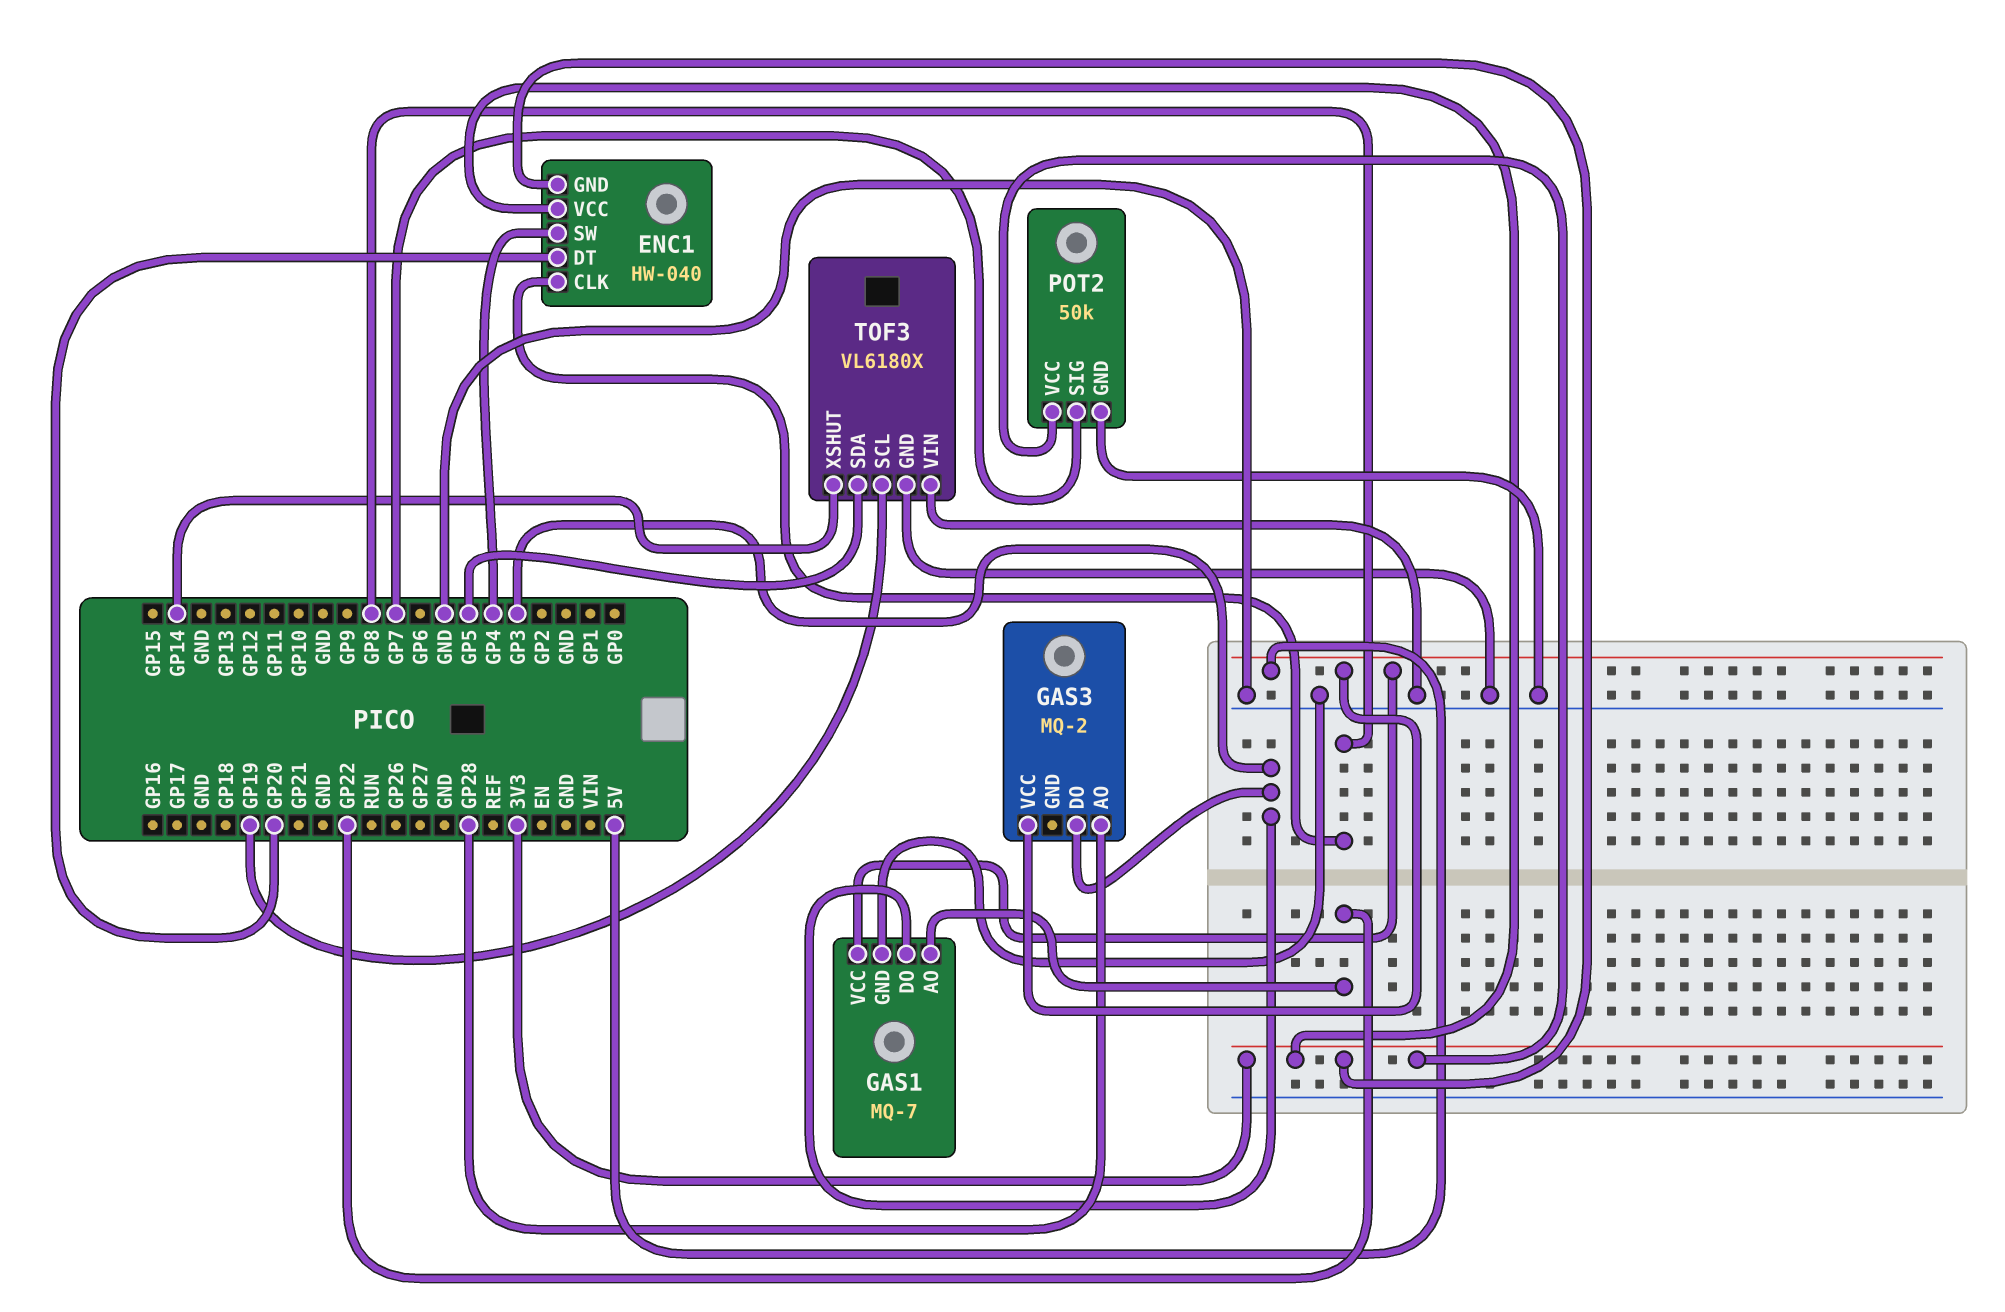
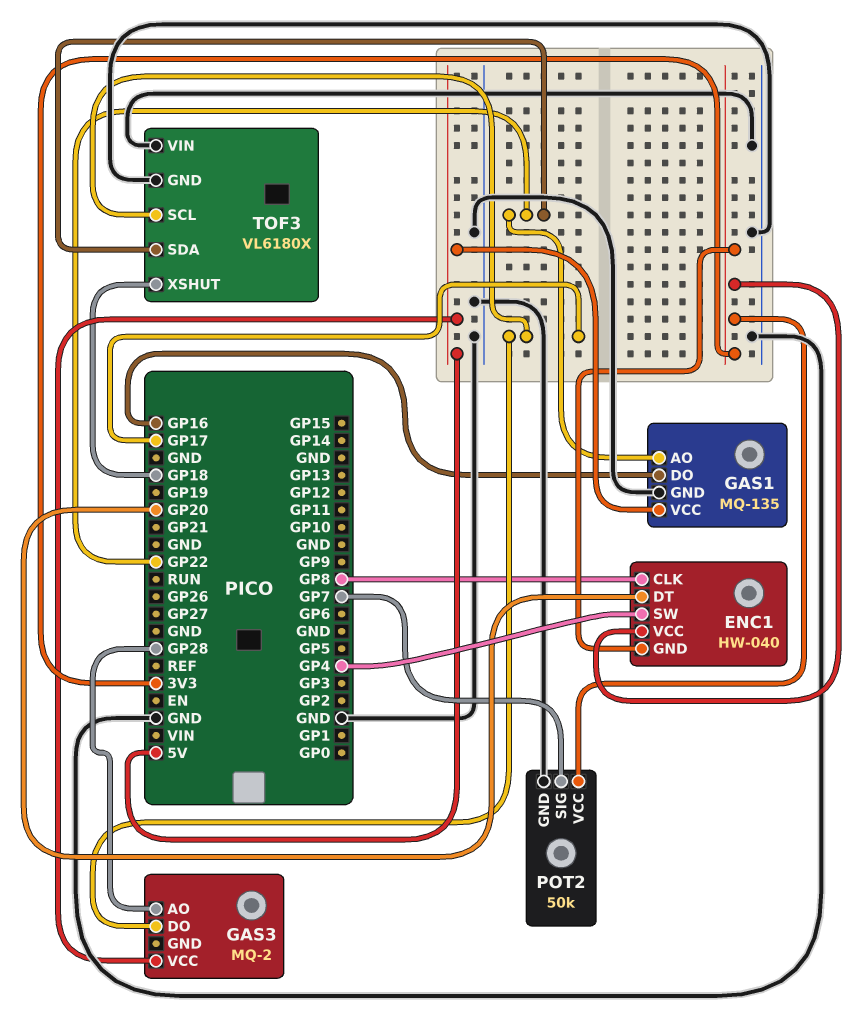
GAS1: MQ-7 -> MQ-135
GAS1 pin DO: GP3 -> GP16
GAS3 pin DO: GP3 -> GP17
TOF3 pin SCL: GP19 -> GP17
TOF3 pin SDA: GP5 -> GP22
TOF3 pin XSHUT: GP14 -> GP18

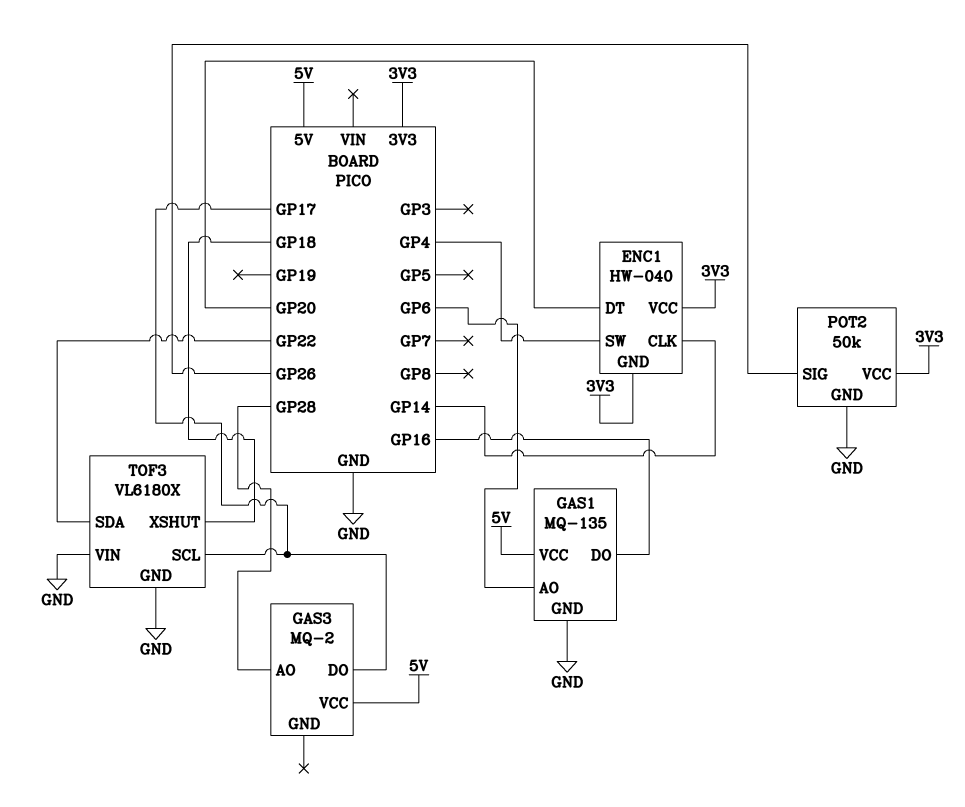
ENC1 pin CLK: GP8 -> GP14
GAS1 pin AO: GP22 -> GP6
POT2 pin SIG: GP7 -> GP26

